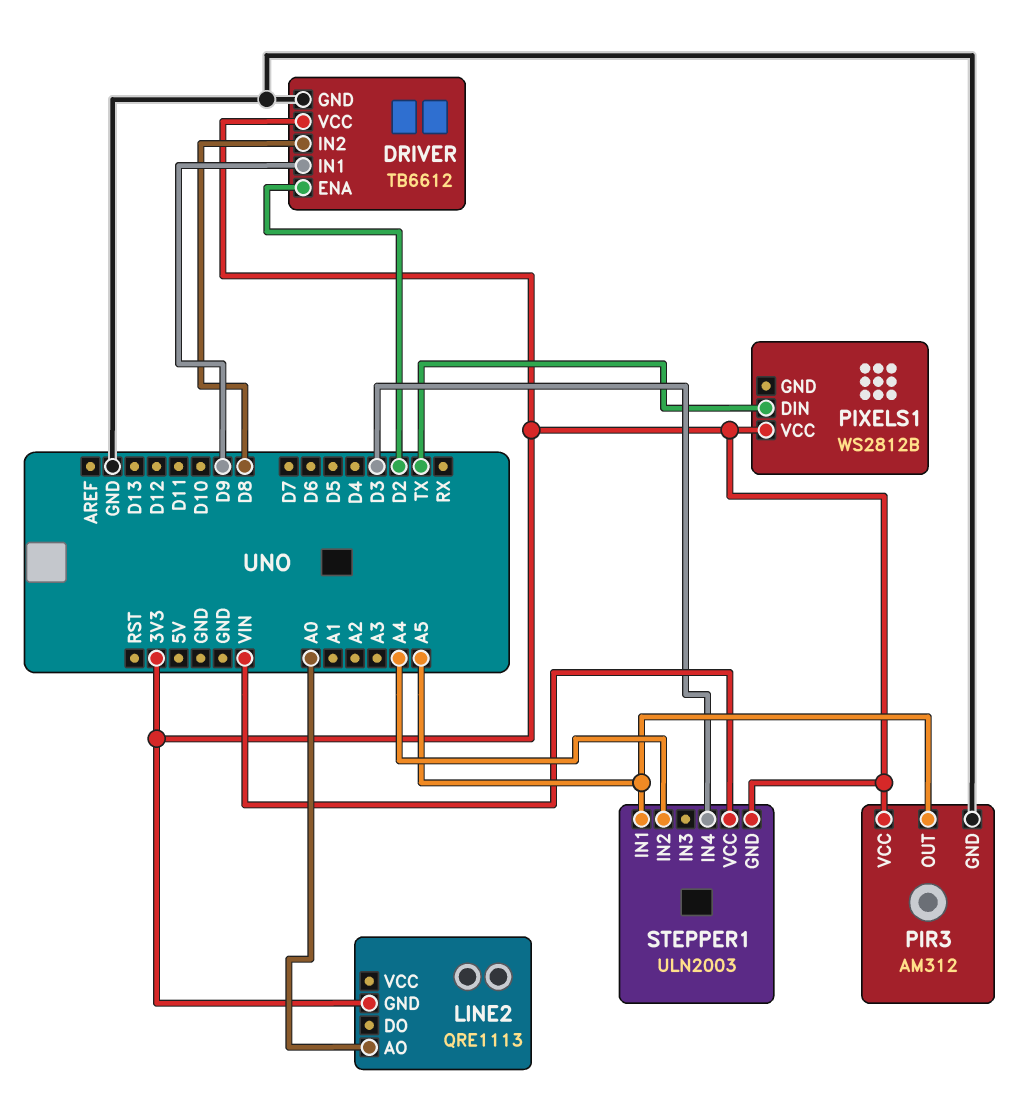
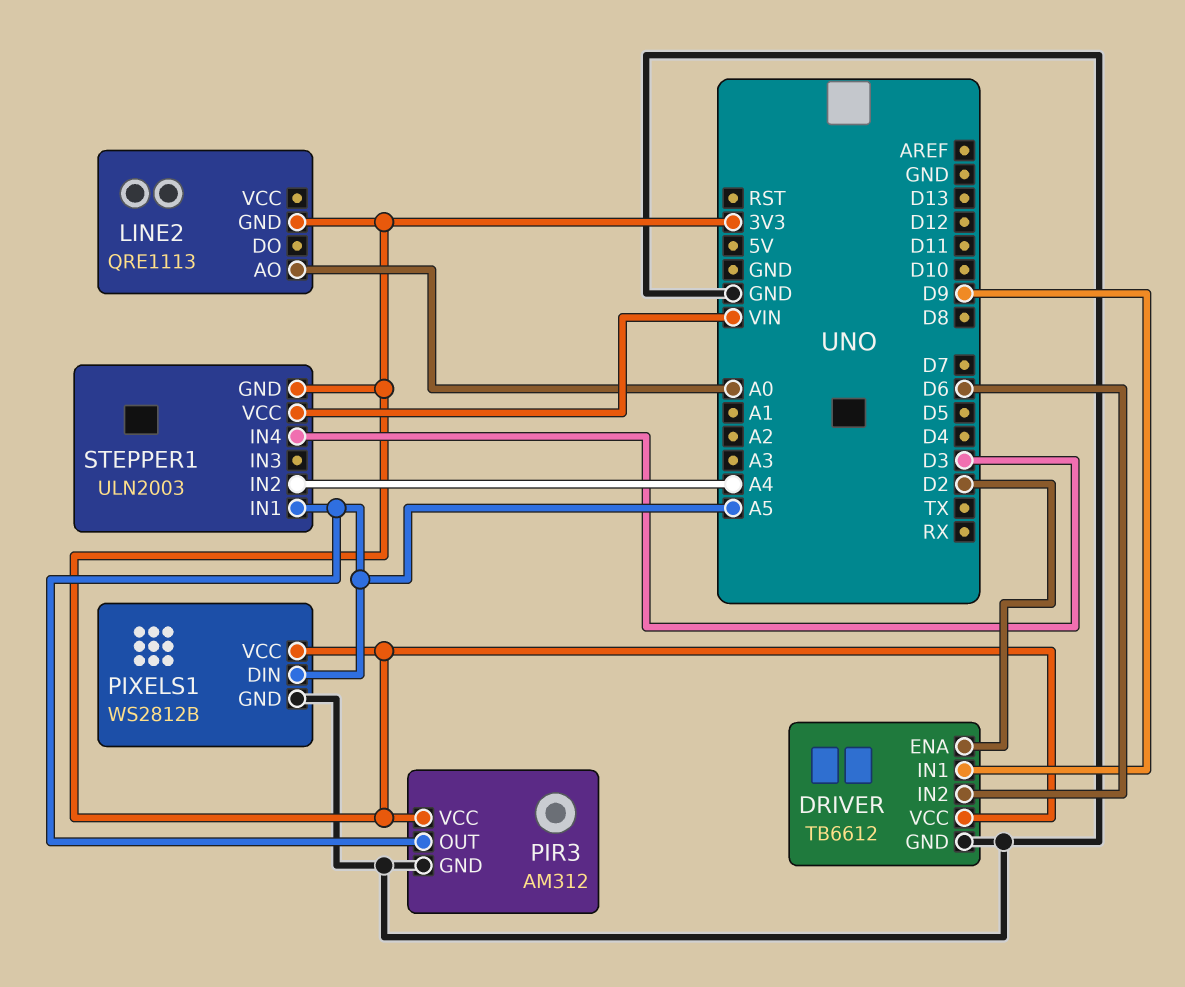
DRIVER pin IN2: D8 -> D6
PIXELS1 pin DIN: TX -> A5
PIXELS1 pin GND: none -> GND

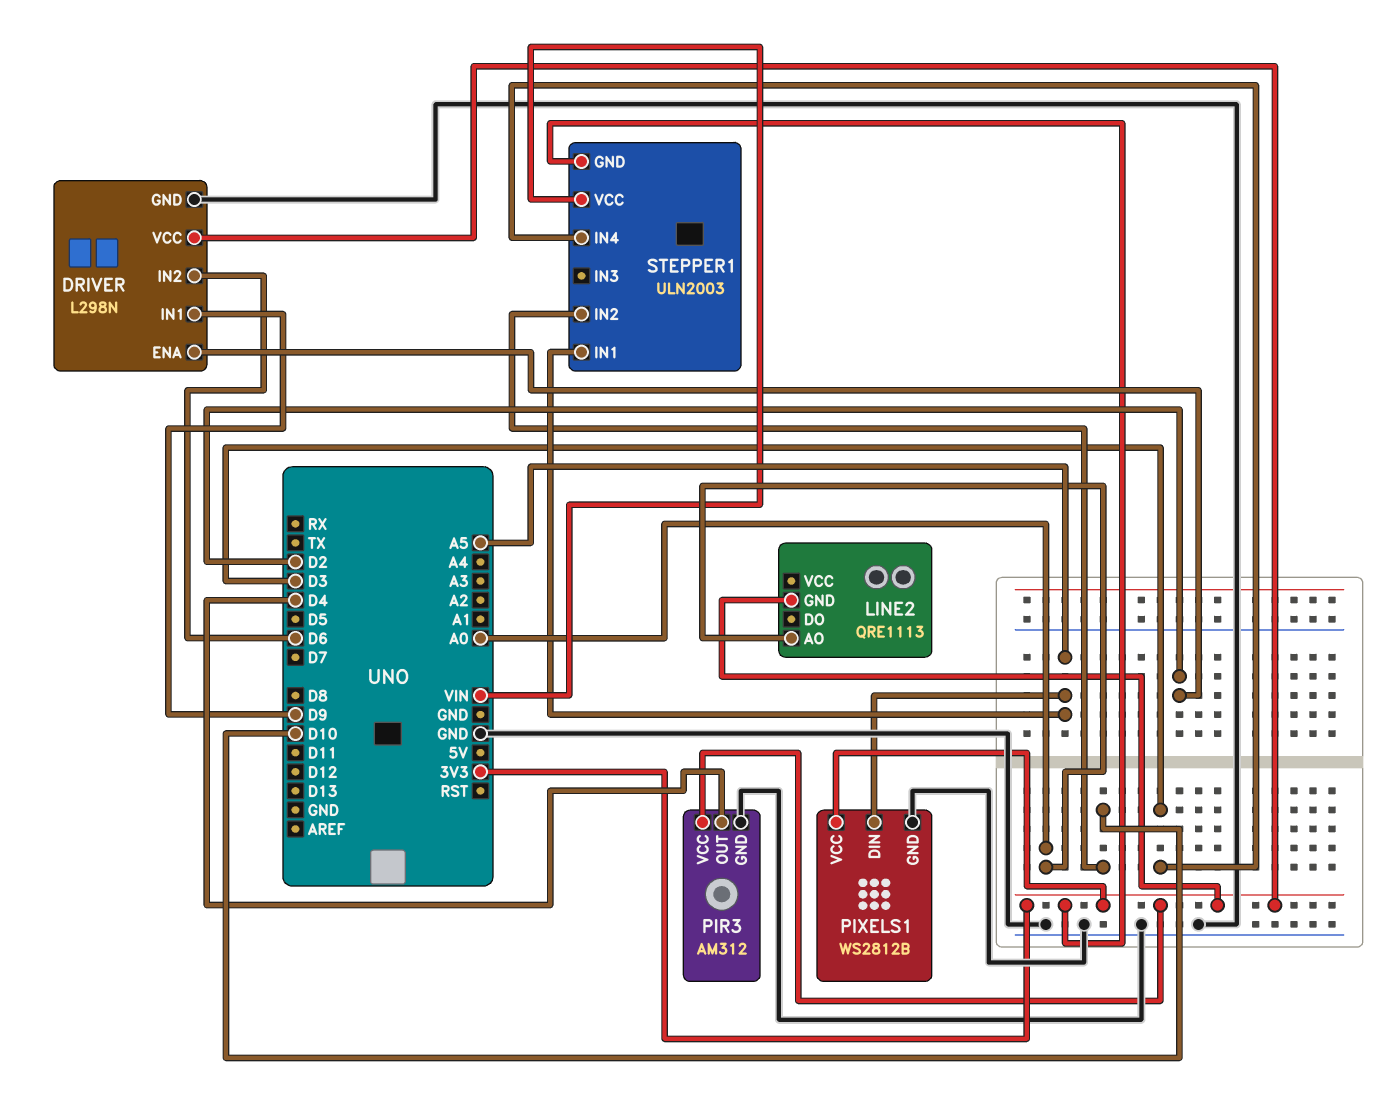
DRIVER: TB6612 -> L298N
PIR3 pin OUT: A5 -> D4
STEPPER1 pin IN2: A4 -> D10

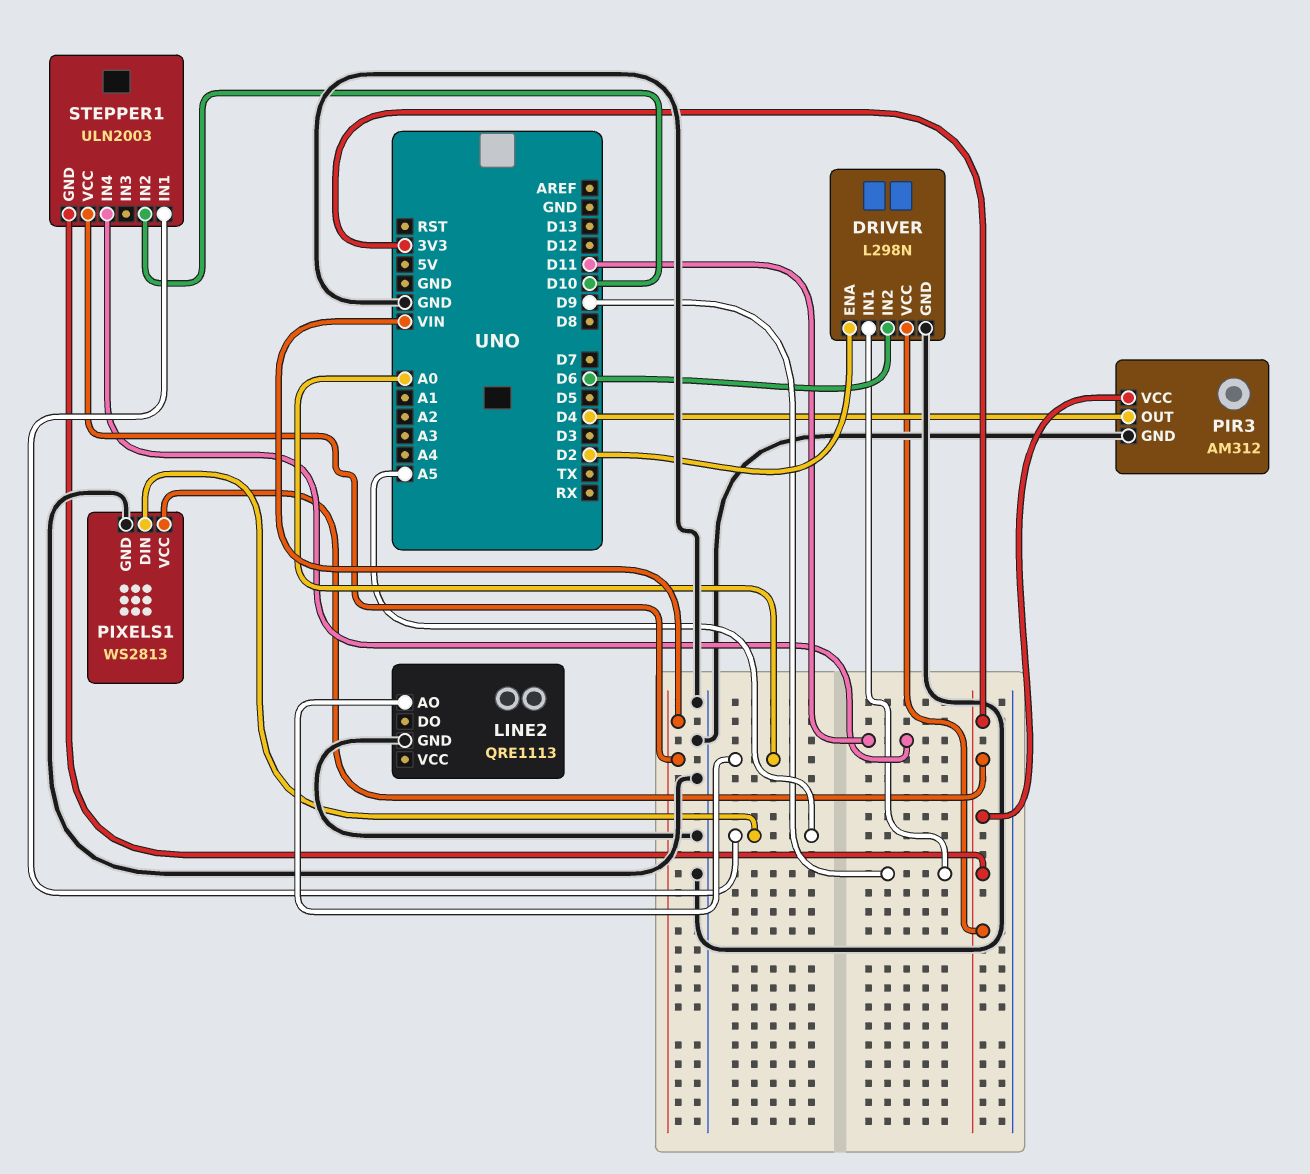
LINE2 pin GND: 3V3 -> GND
PIXELS1: WS2812B -> WS2813
STEPPER1 pin IN4: D3 -> D11

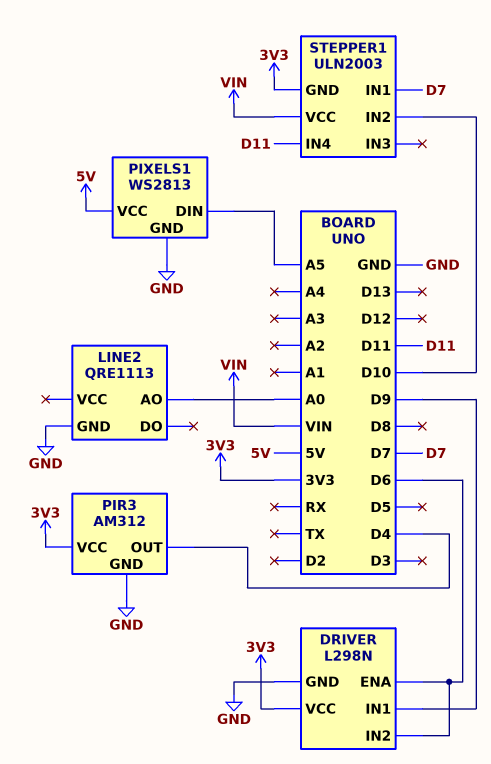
DRIVER pin ENA: D2 -> D6
PIXELS1 pin VCC: 3V3 -> 5V
STEPPER1 pin IN1: A5 -> D7

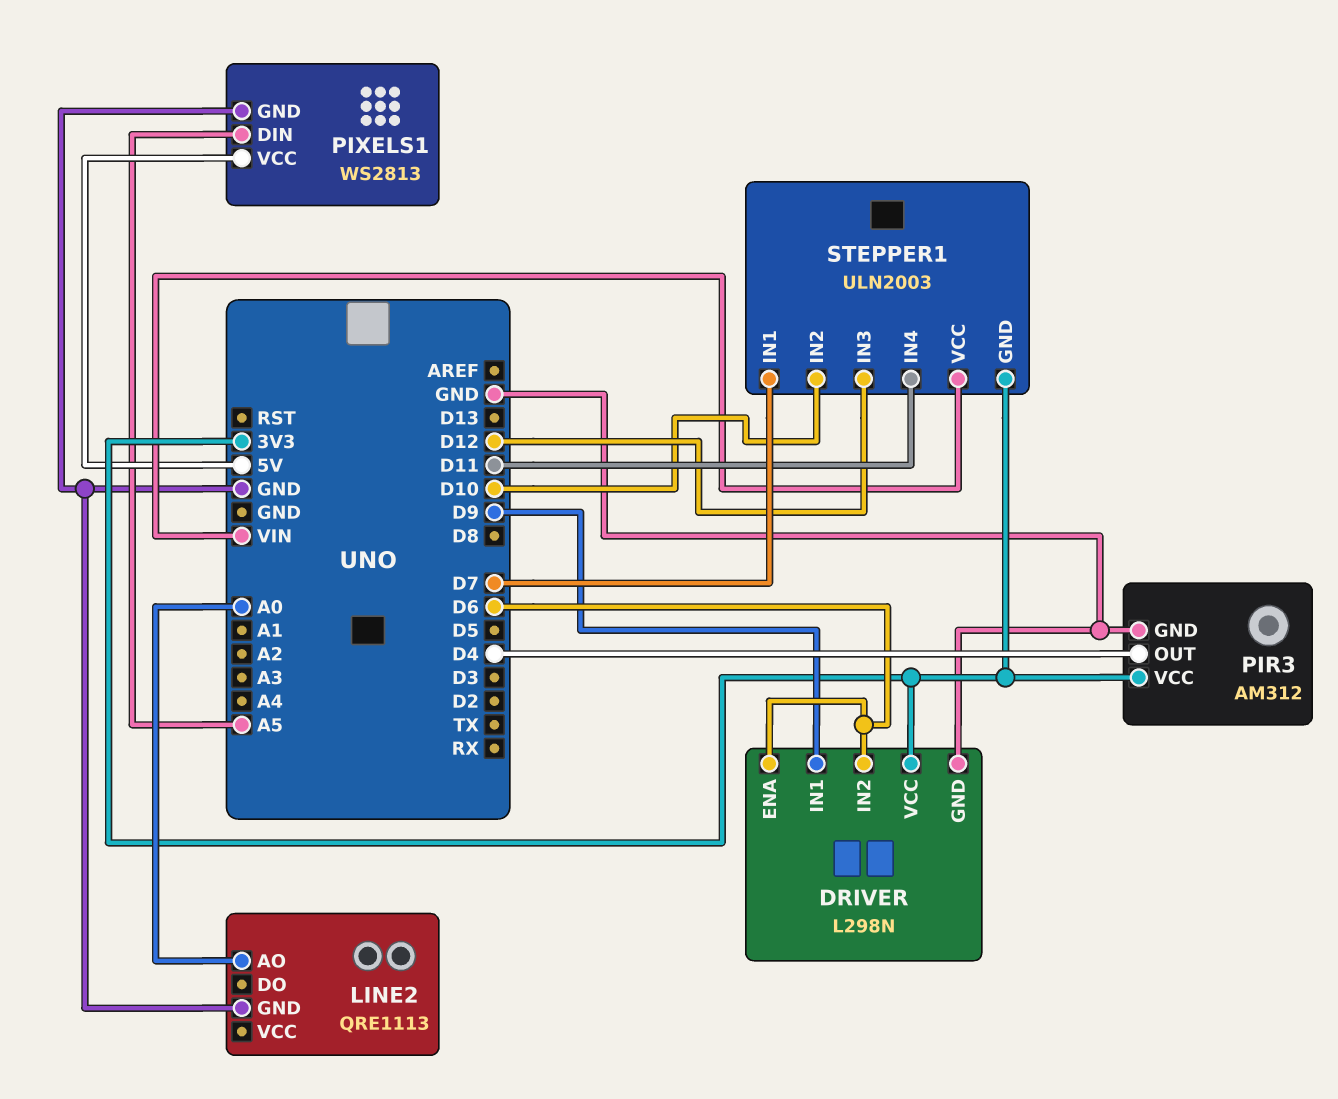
STEPPER1 pin IN3: none -> D12

